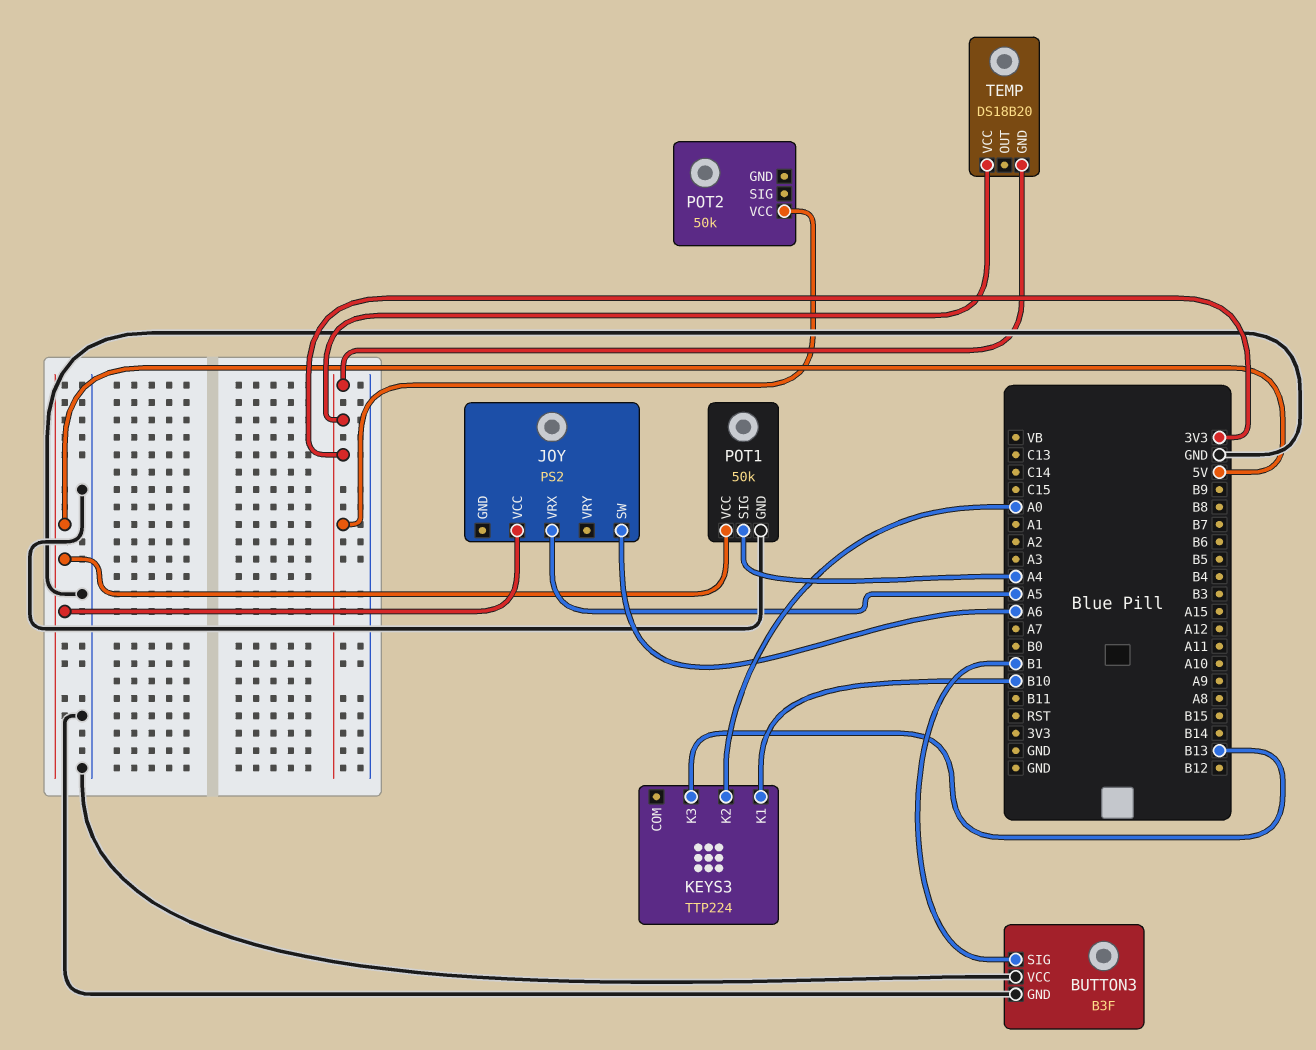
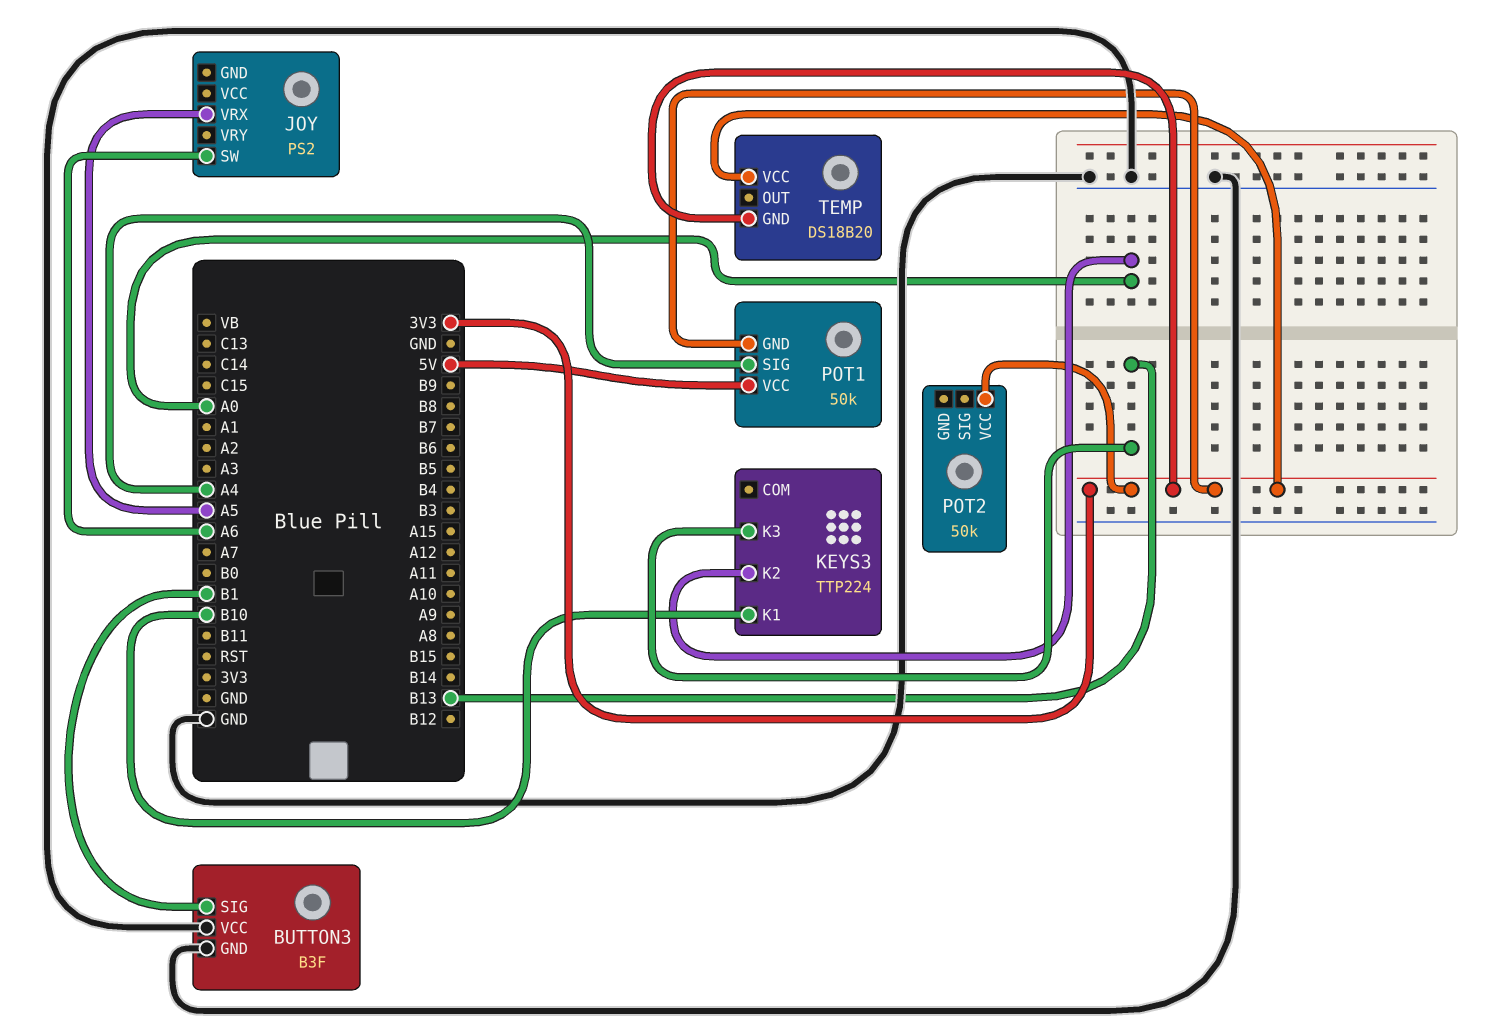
JOY pin VCC: 5V -> none
POT1 pin GND: GND -> 3V3

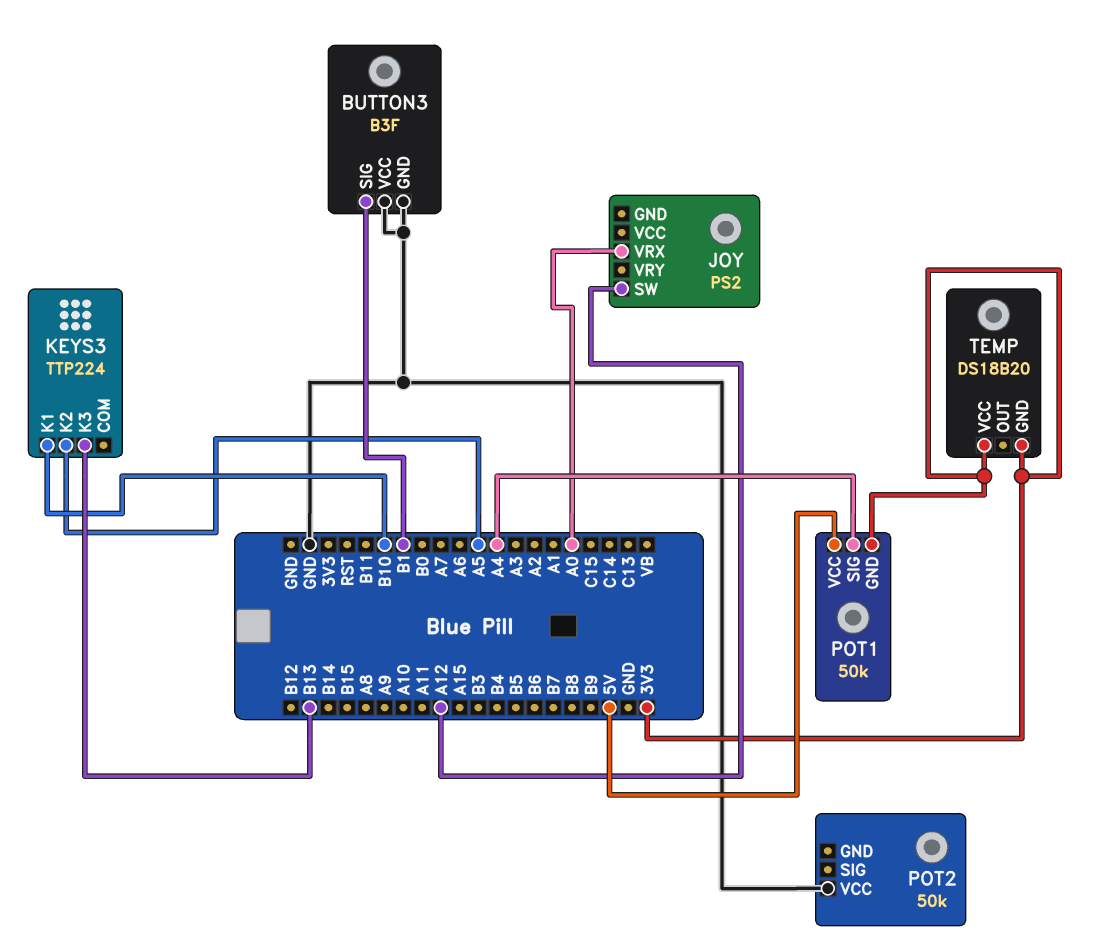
JOY pin SW: A6 -> A12
JOY pin VRX: A5 -> A0
KEYS3 pin K2: A0 -> A5
POT2 pin VCC: 3V3 -> GND

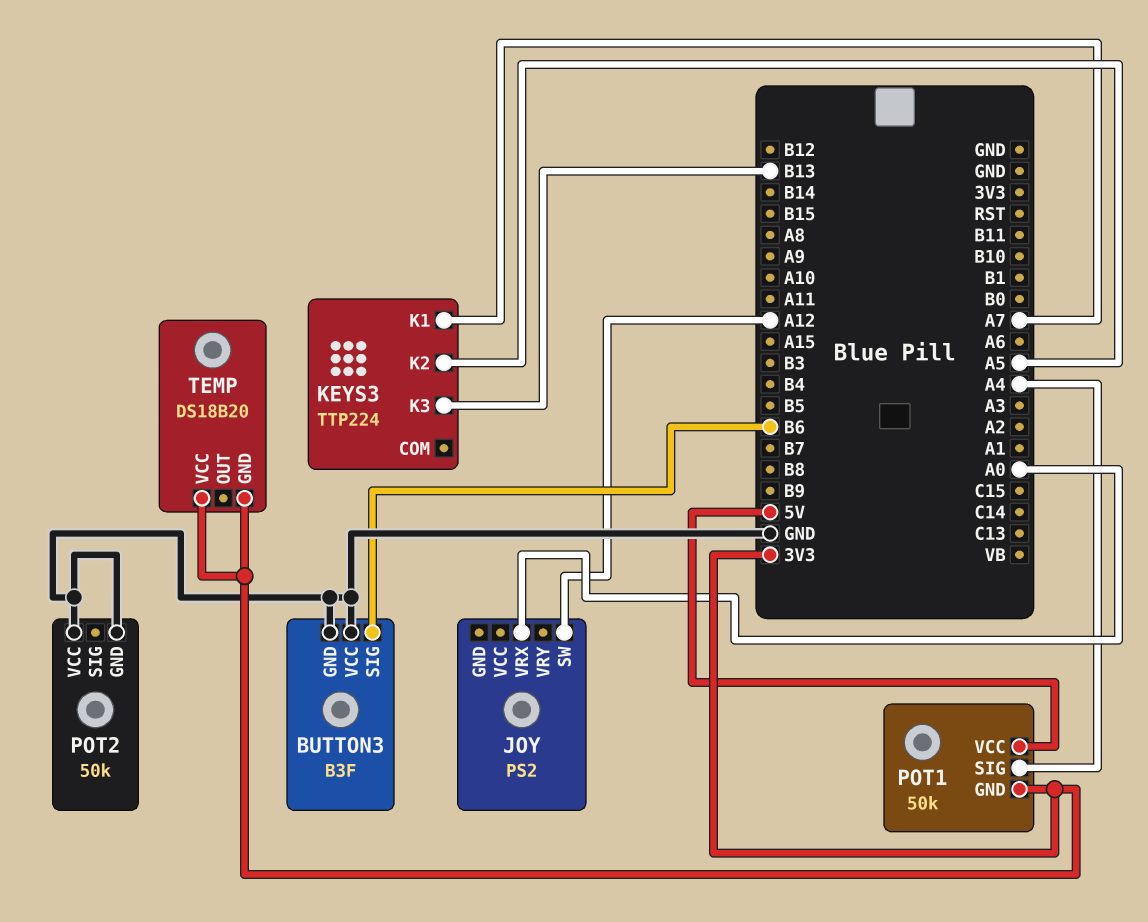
BUTTON3 pin SIG: B1 -> B6
KEYS3 pin K1: B10 -> A7
POT2 pin GND: none -> GND

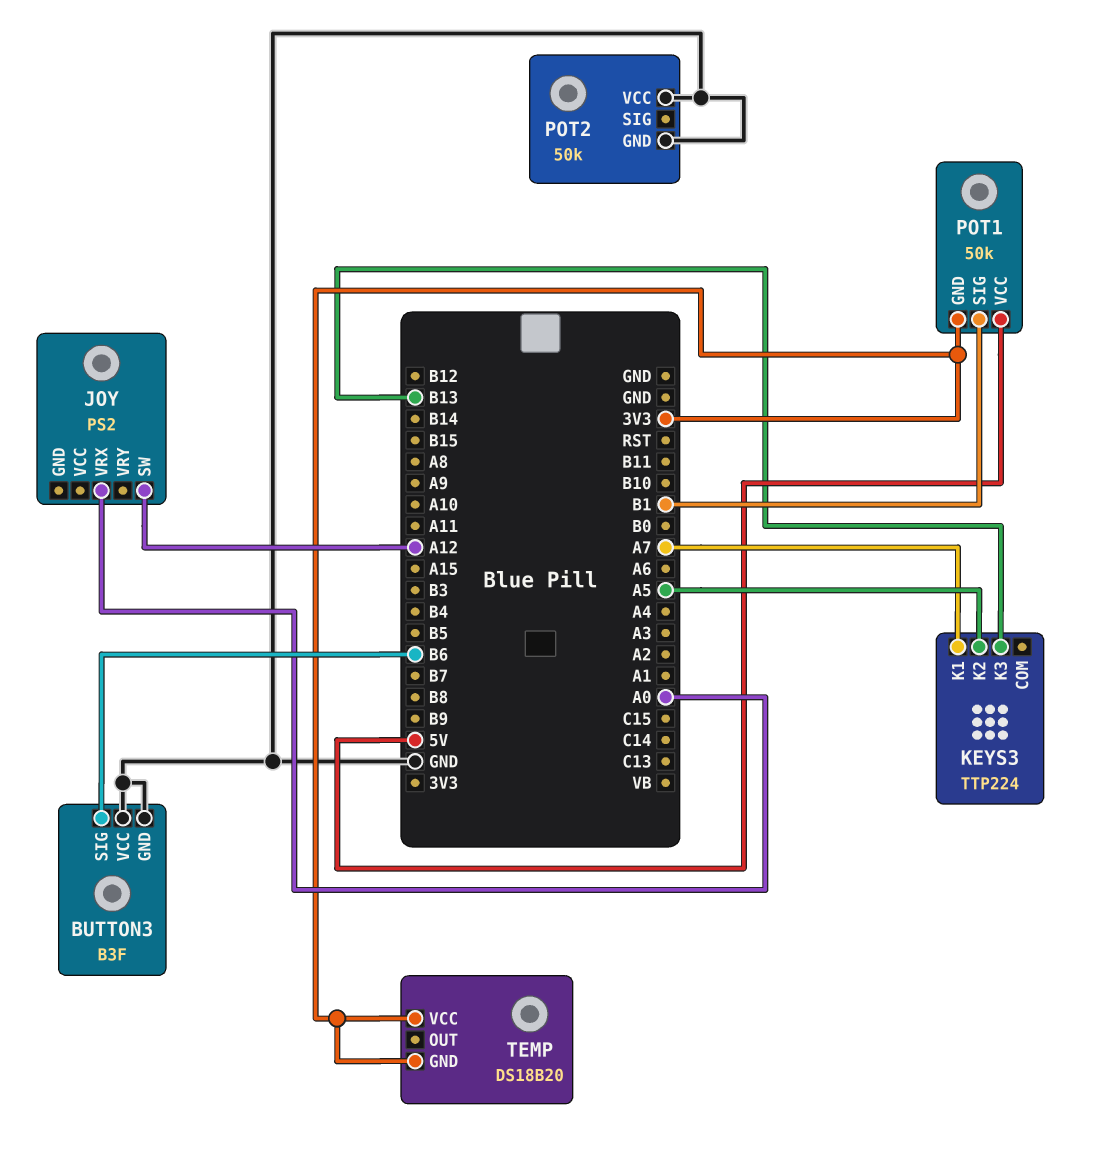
POT1 pin SIG: A4 -> B1

